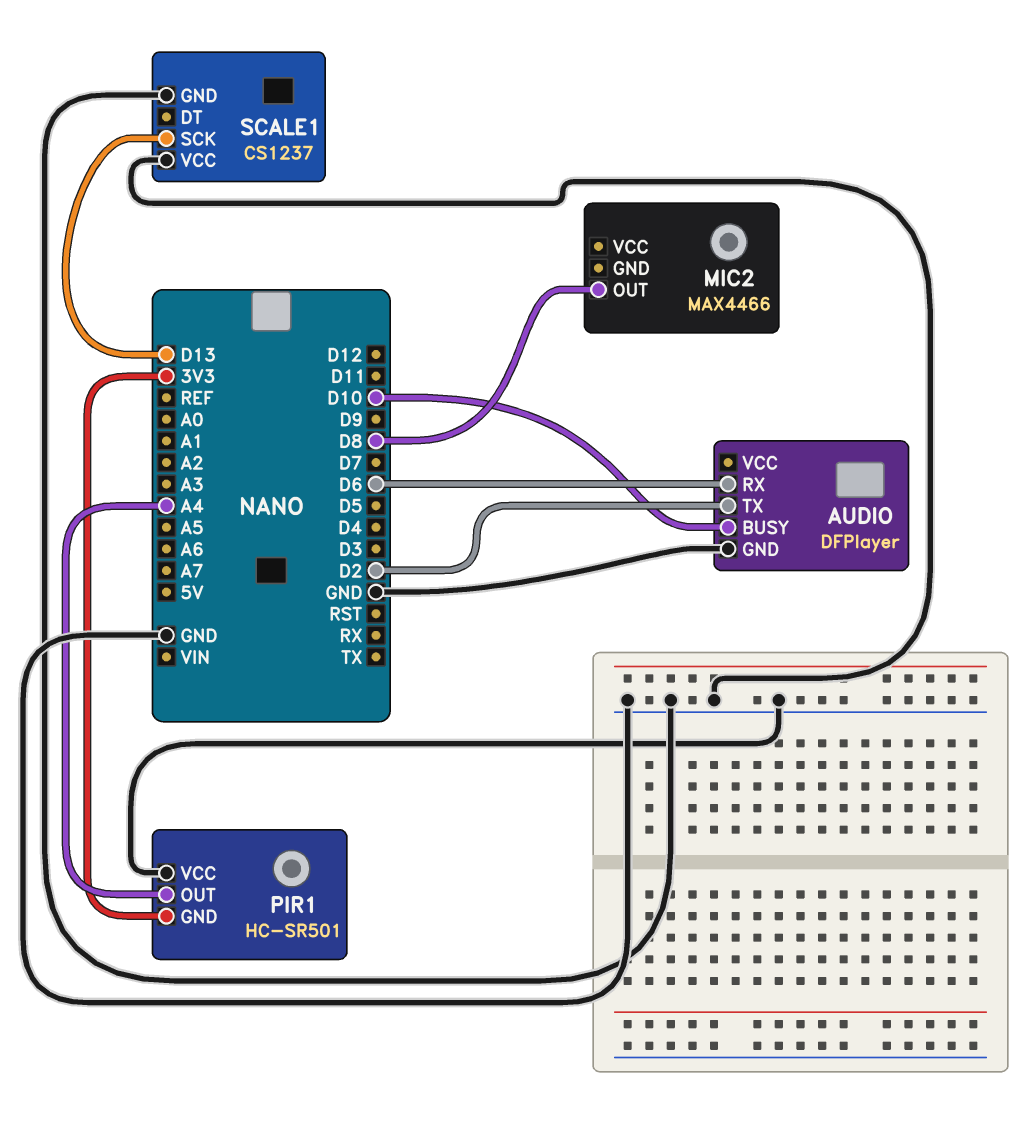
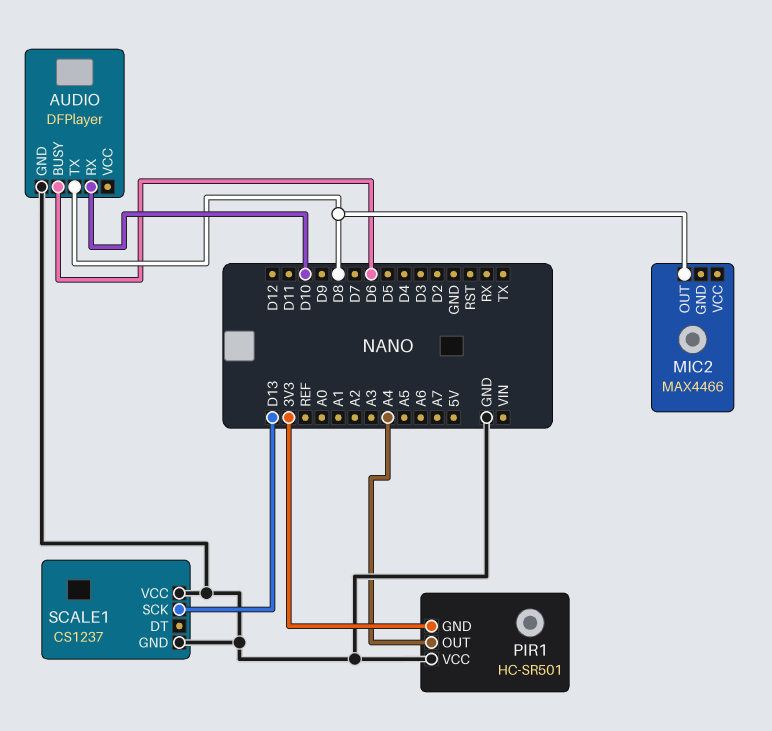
AUDIO pin BUSY: D10 -> D6
AUDIO pin RX: D6 -> D10
AUDIO pin TX: D2 -> D8

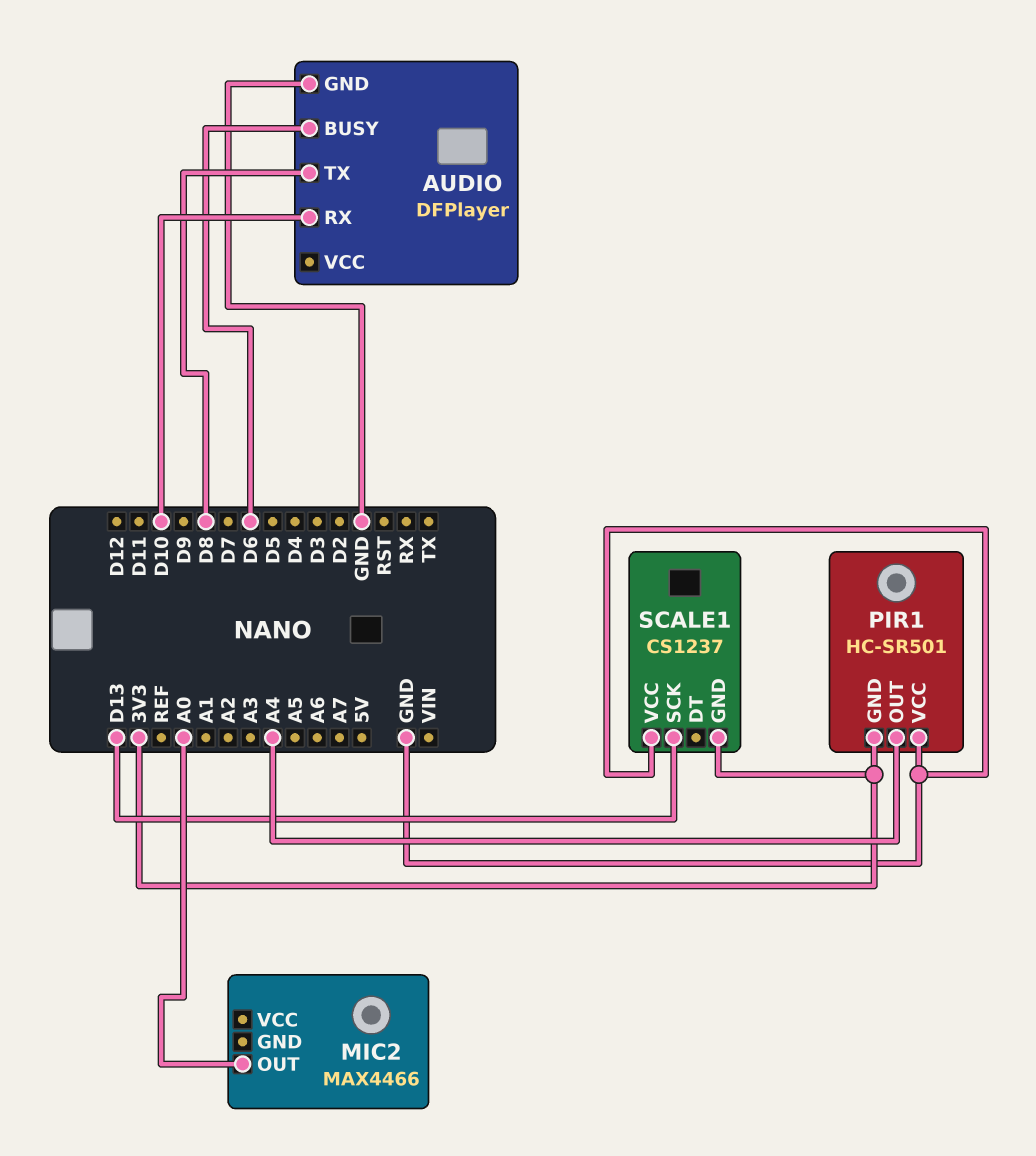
MIC2 pin OUT: D8 -> A0
SCALE1 pin GND: GND -> 3V3

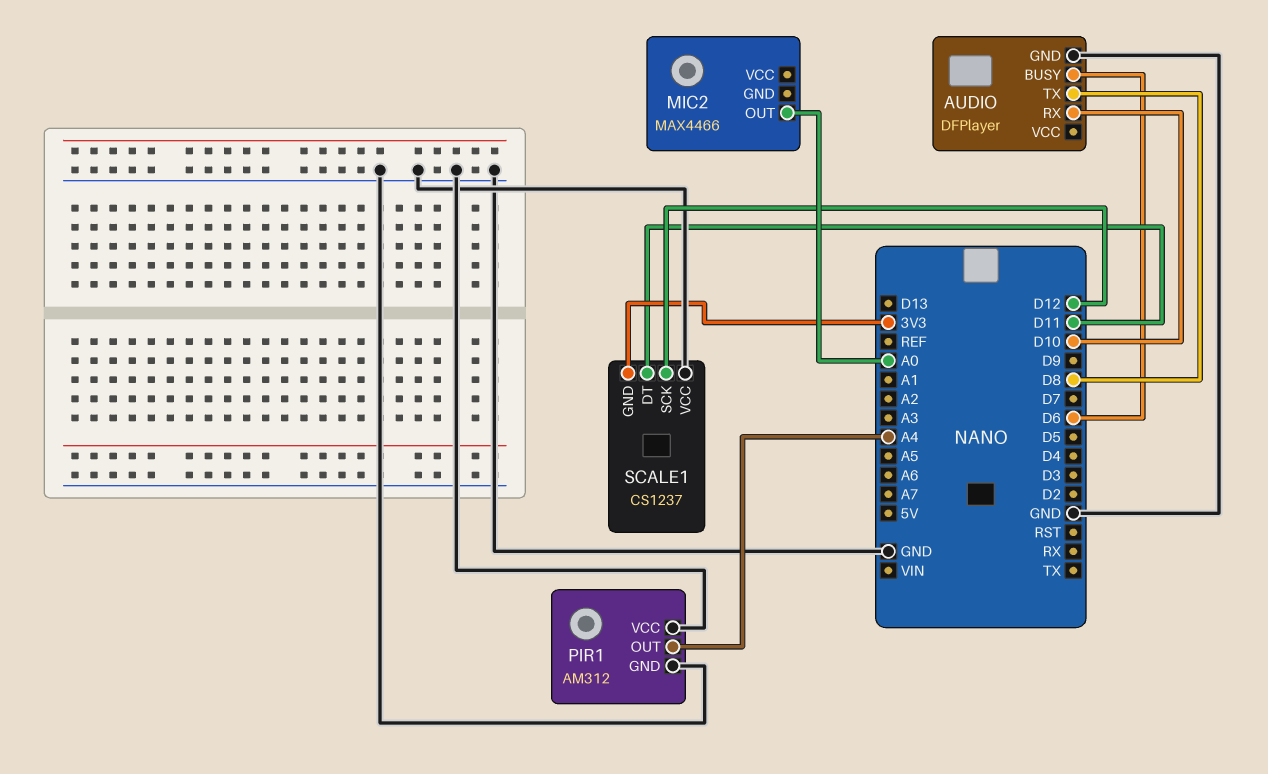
PIR1: HC-SR501 -> AM312
PIR1 pin GND: 3V3 -> GND
SCALE1 pin DT: none -> D11
SCALE1 pin SCK: D13 -> D12

